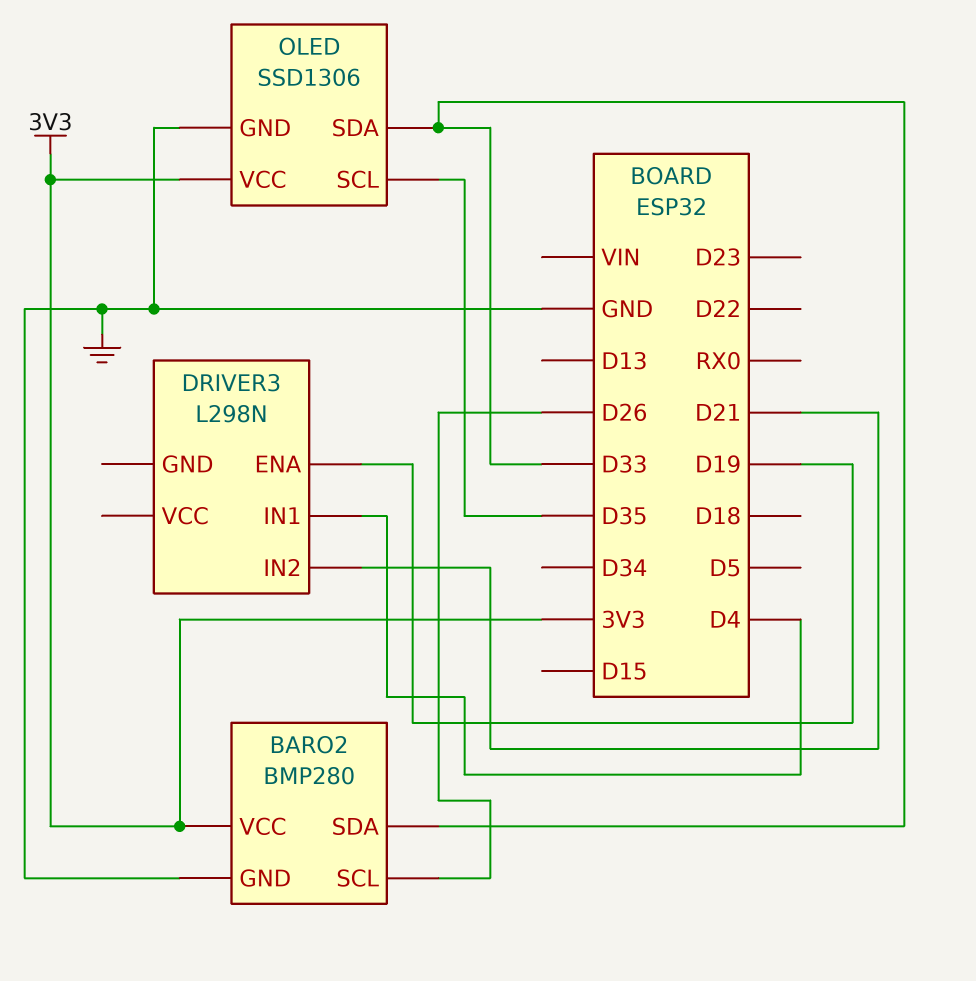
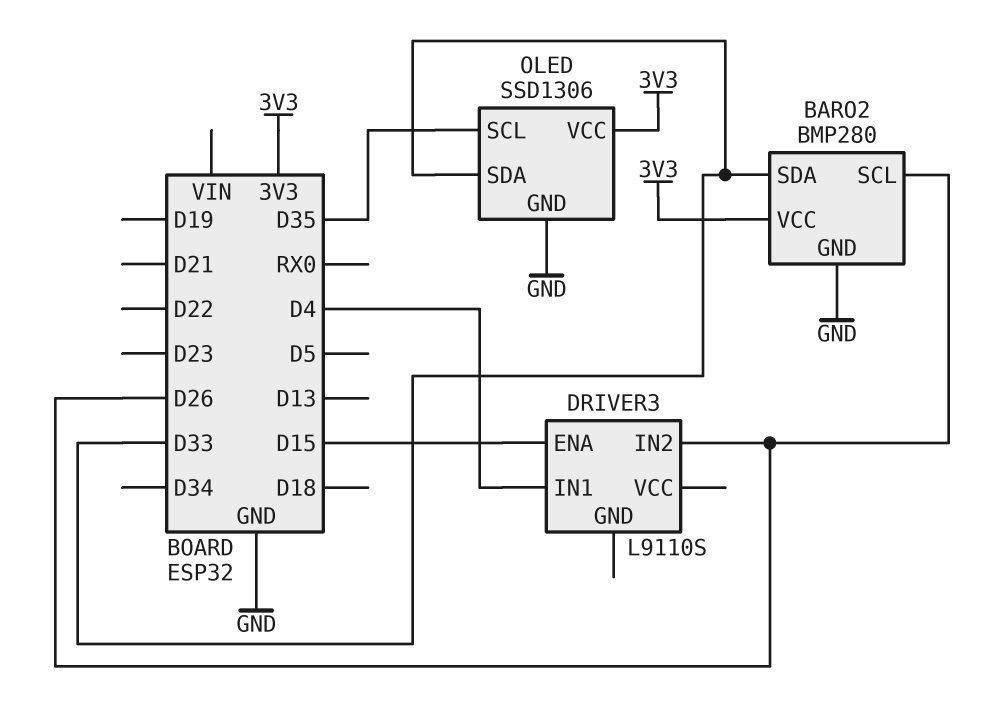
DRIVER3: L298N -> L9110S
DRIVER3 pin ENA: D19 -> D15
DRIVER3 pin IN2: D21 -> D26

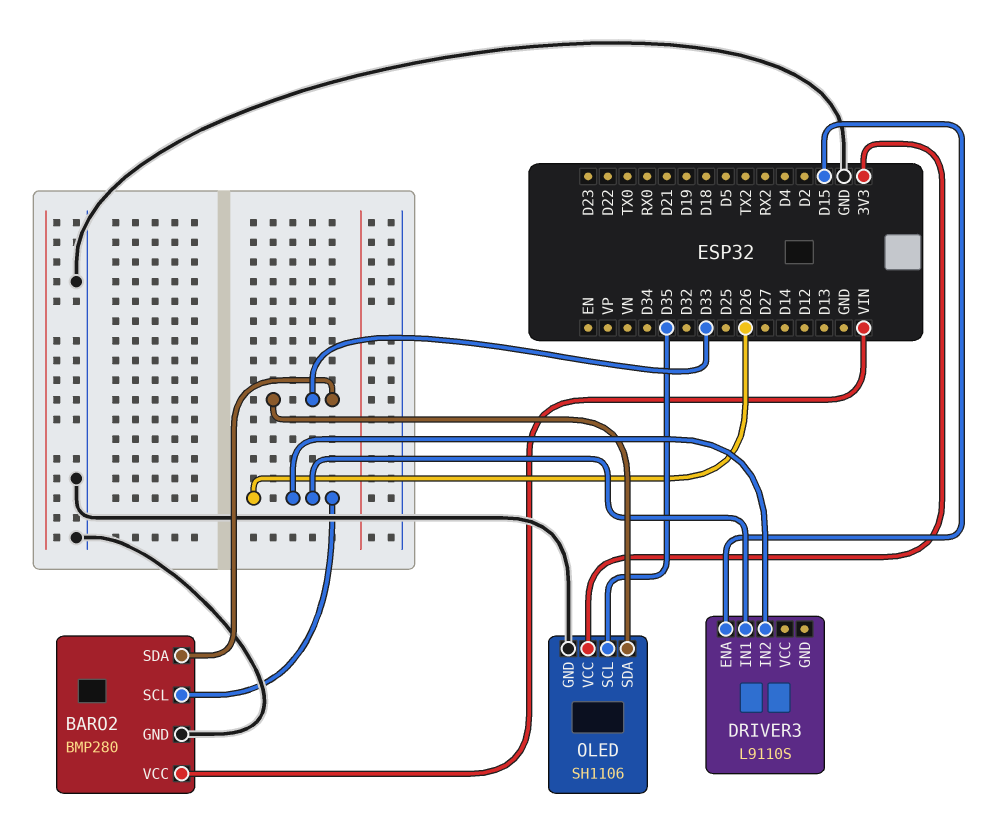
BARO2 pin VCC: 3V3 -> VIN
DRIVER3 pin IN1: D4 -> D26
OLED: SSD1306 -> SH1106

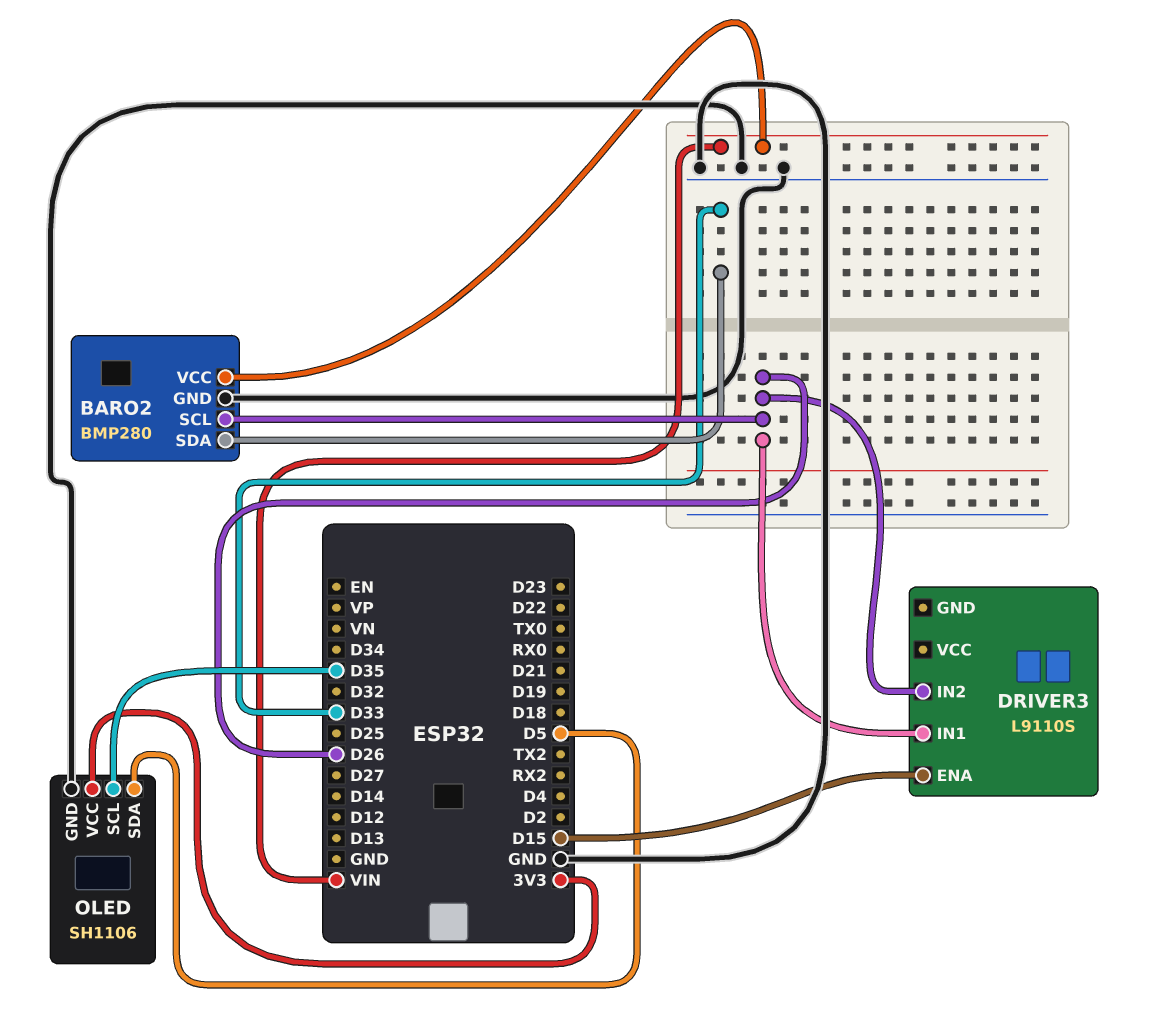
OLED pin SDA: D33 -> D5

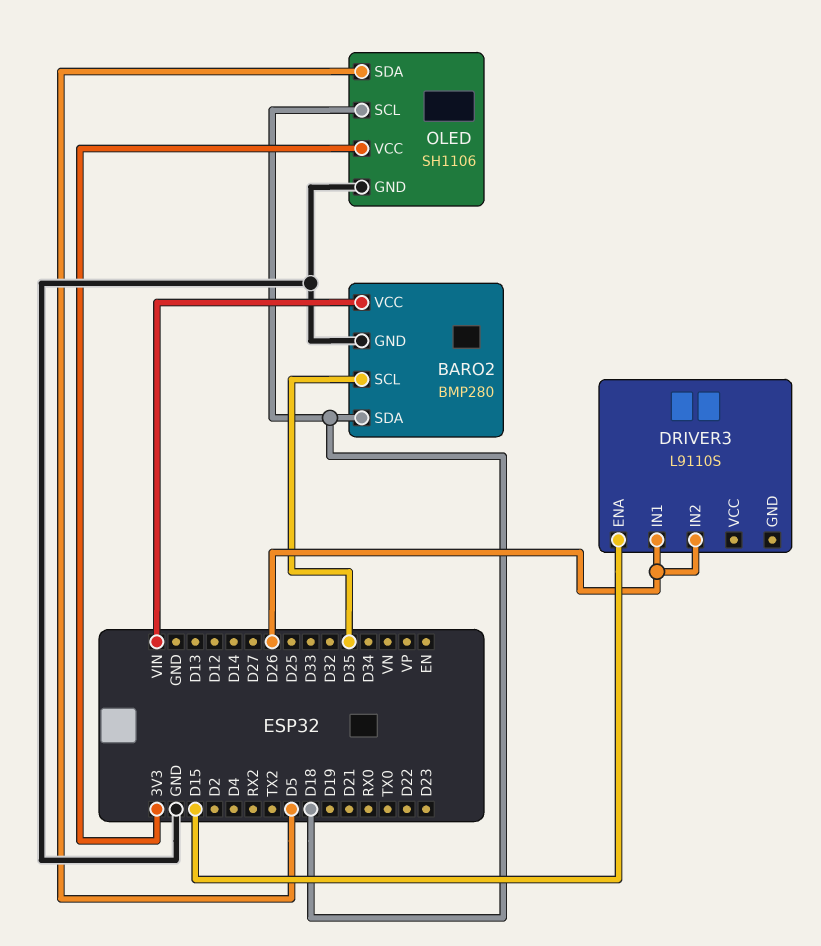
BARO2 pin SCL: D26 -> D35
BARO2 pin SDA: D33 -> D18
OLED pin SCL: D35 -> D18

